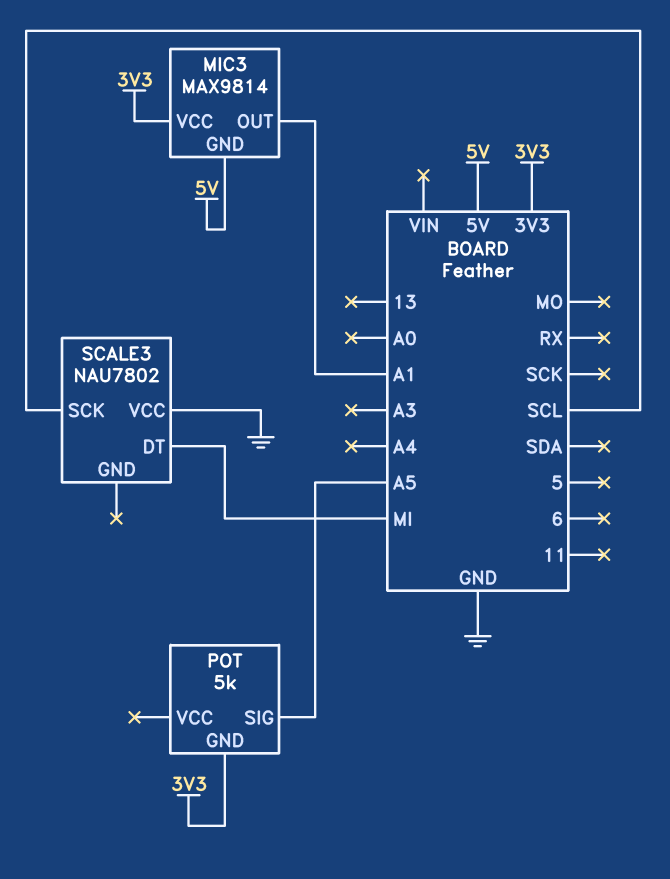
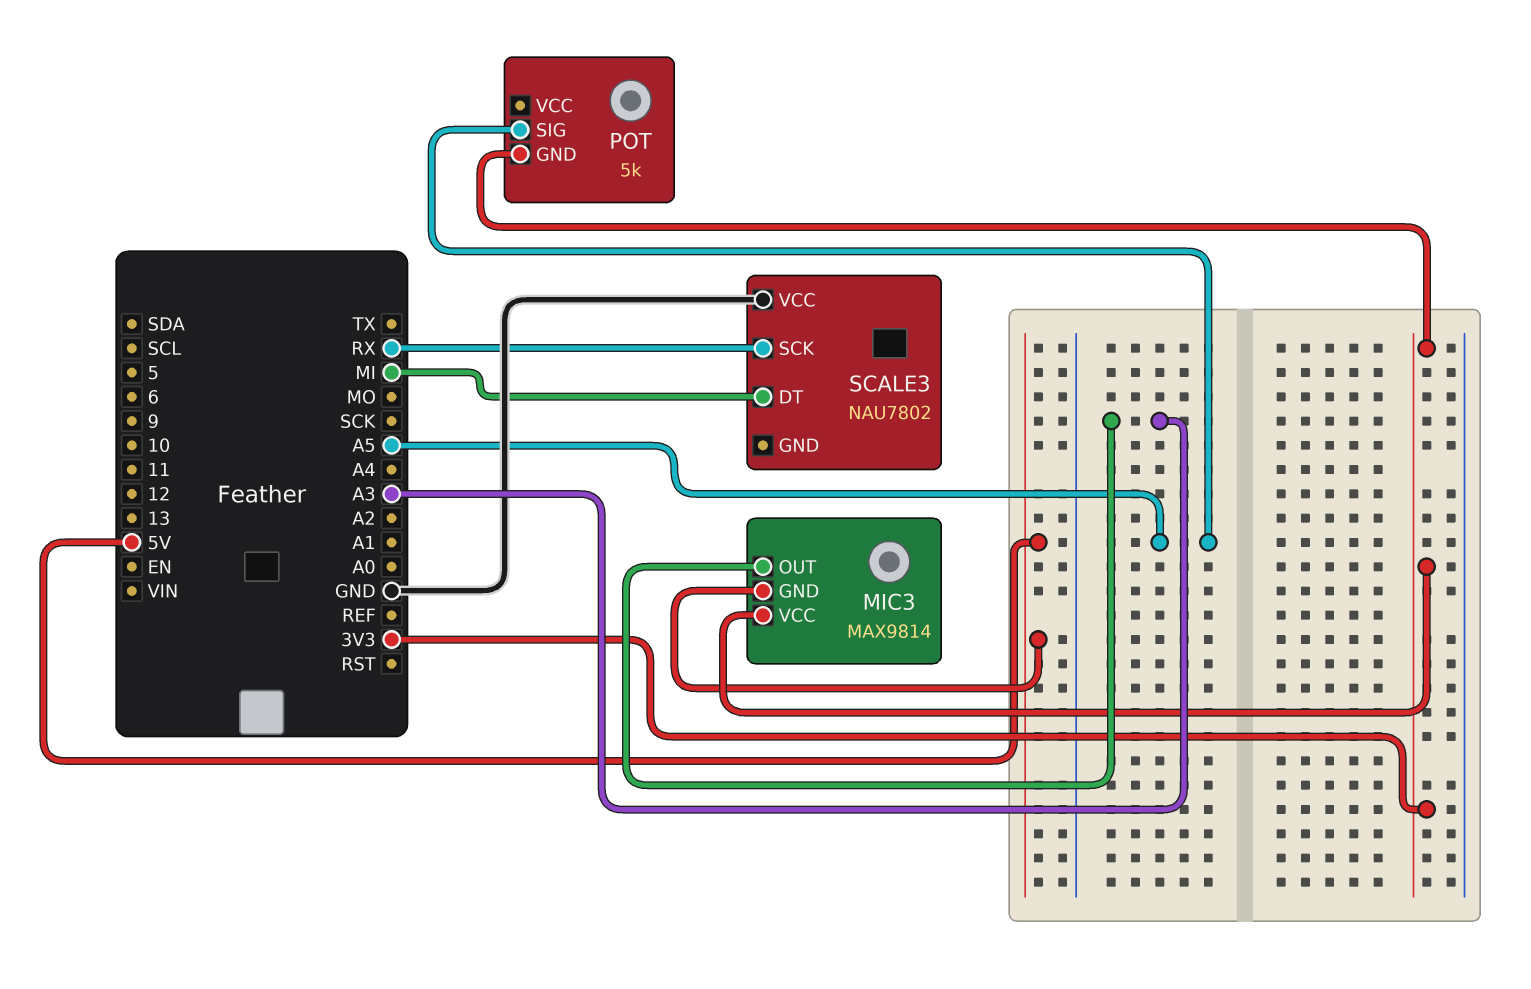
MIC3 pin OUT: A1 -> A3
SCALE3 pin SCK: SCL -> RX

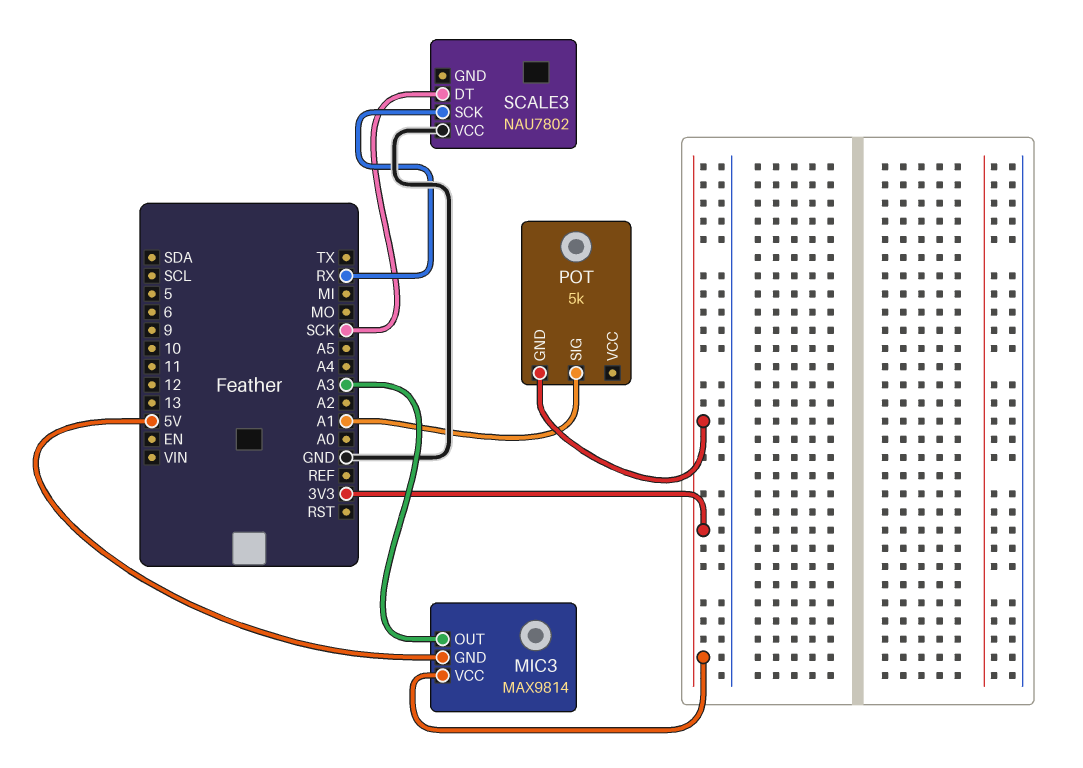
POT pin SIG: A5 -> A1
SCALE3 pin DT: MI -> SCK

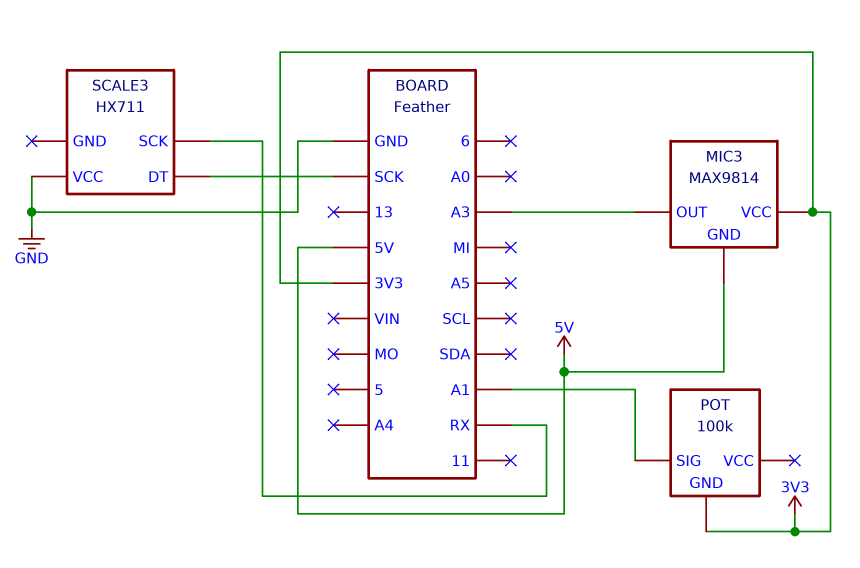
POT: 5k -> 100k
SCALE3: NAU7802 -> HX711

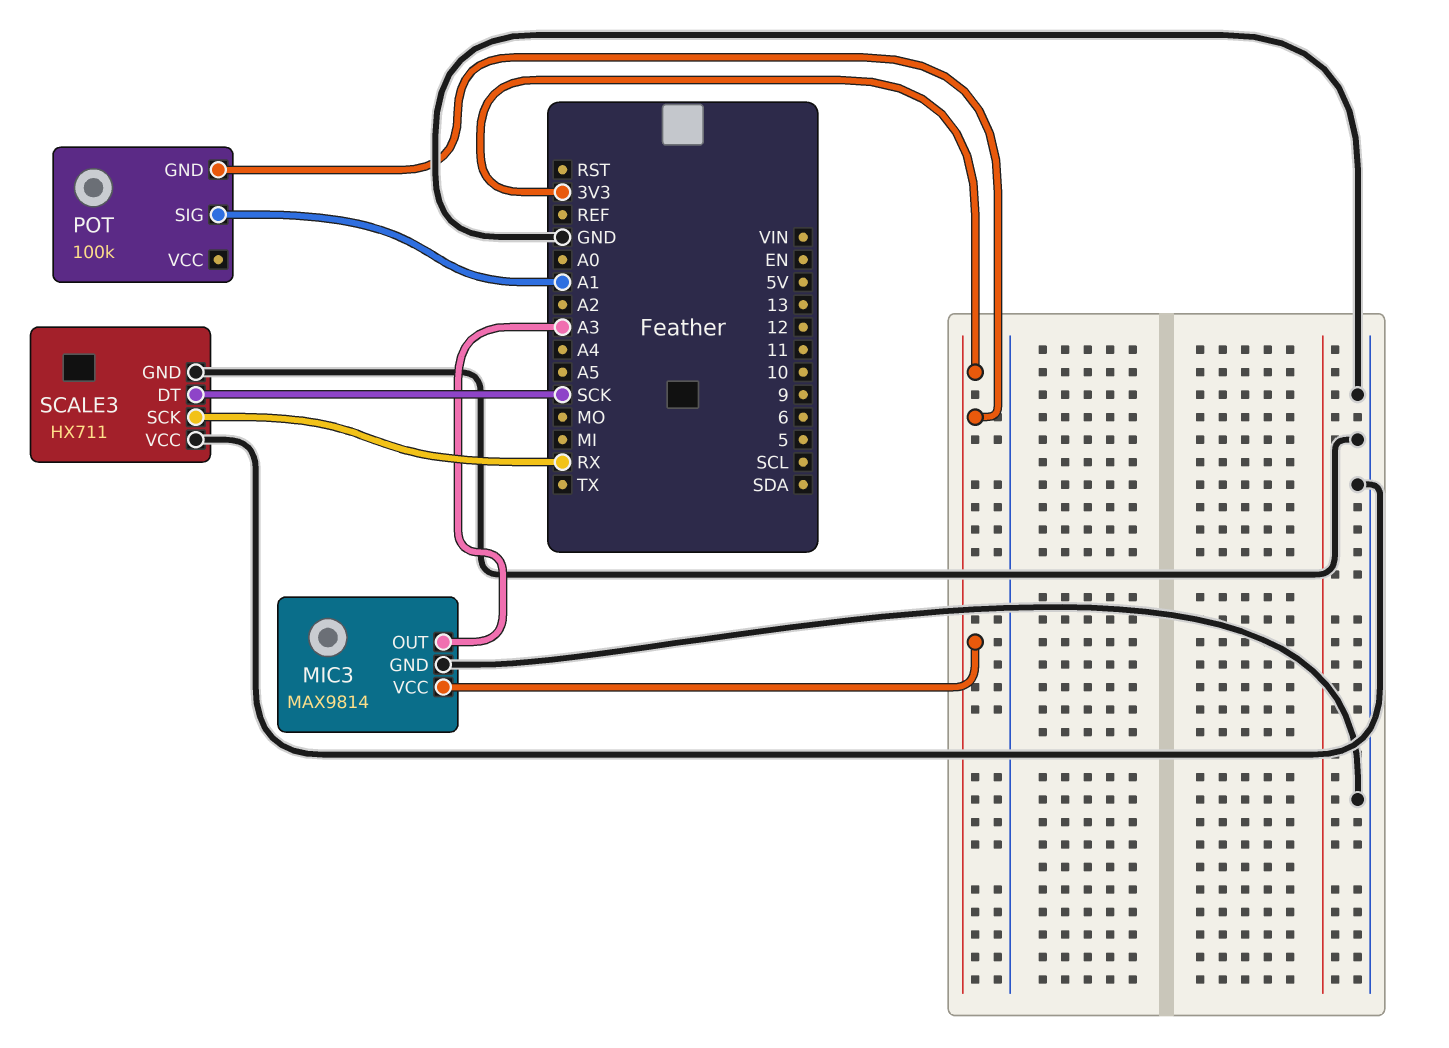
MIC3 pin GND: 5V -> GND
SCALE3 pin GND: none -> GND

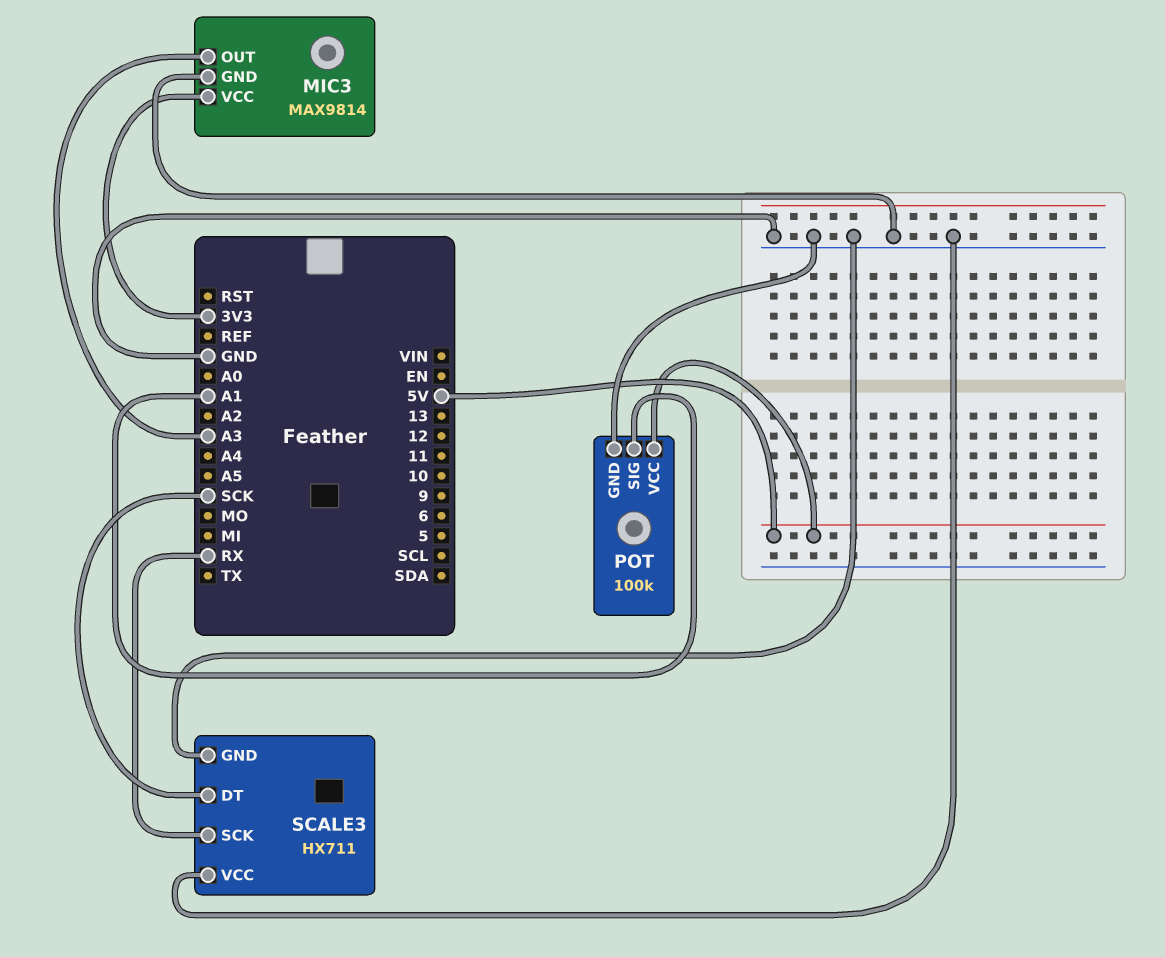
POT pin GND: 3V3 -> GND
POT pin VCC: none -> 5V

